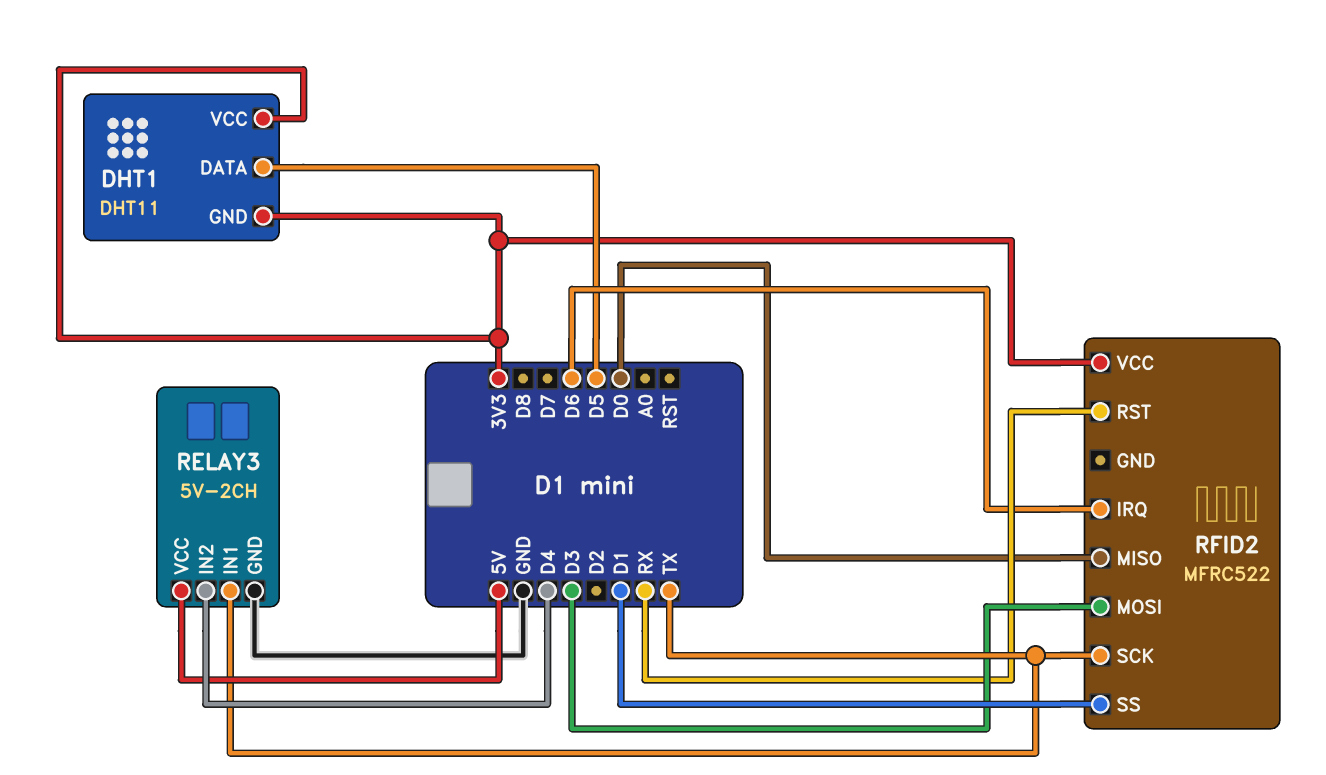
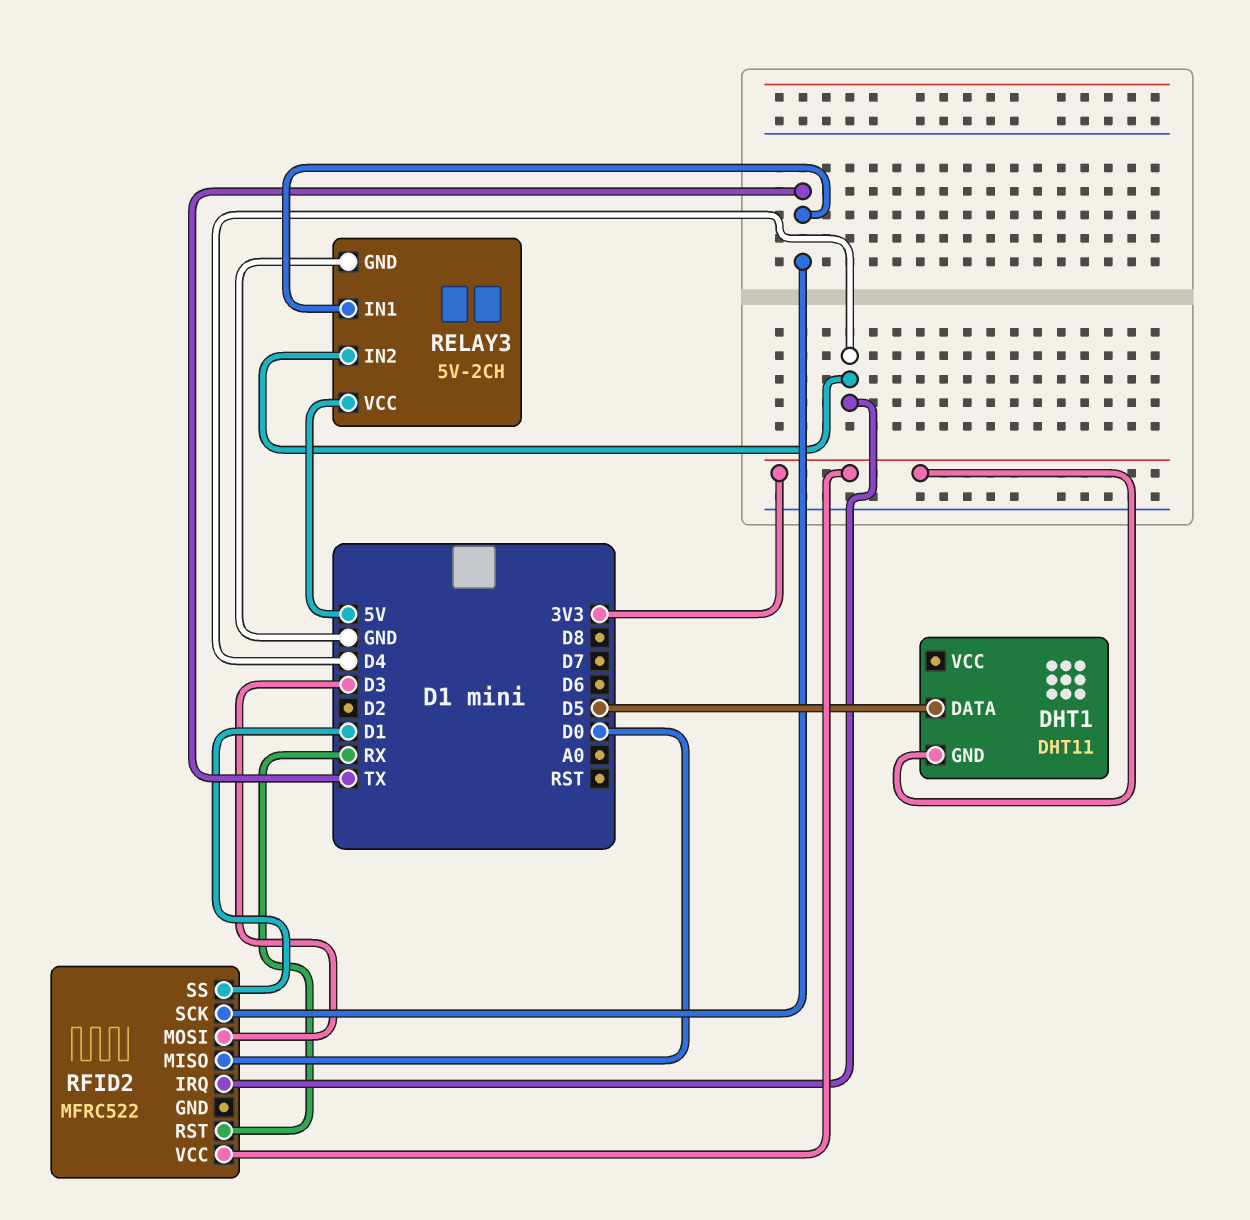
DHT1 pin VCC: 3V3 -> none
RFID2 pin IRQ: D6 -> D4

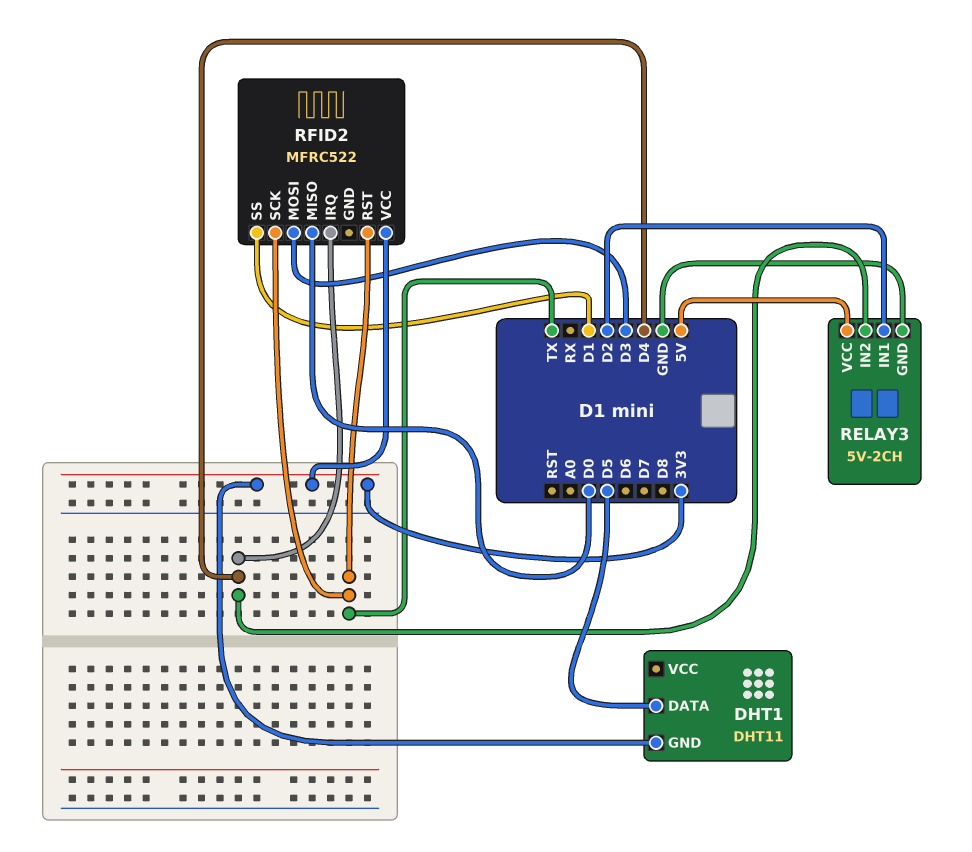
RELAY3 pin IN1: TX -> D2
RFID2 pin RST: RX -> TX

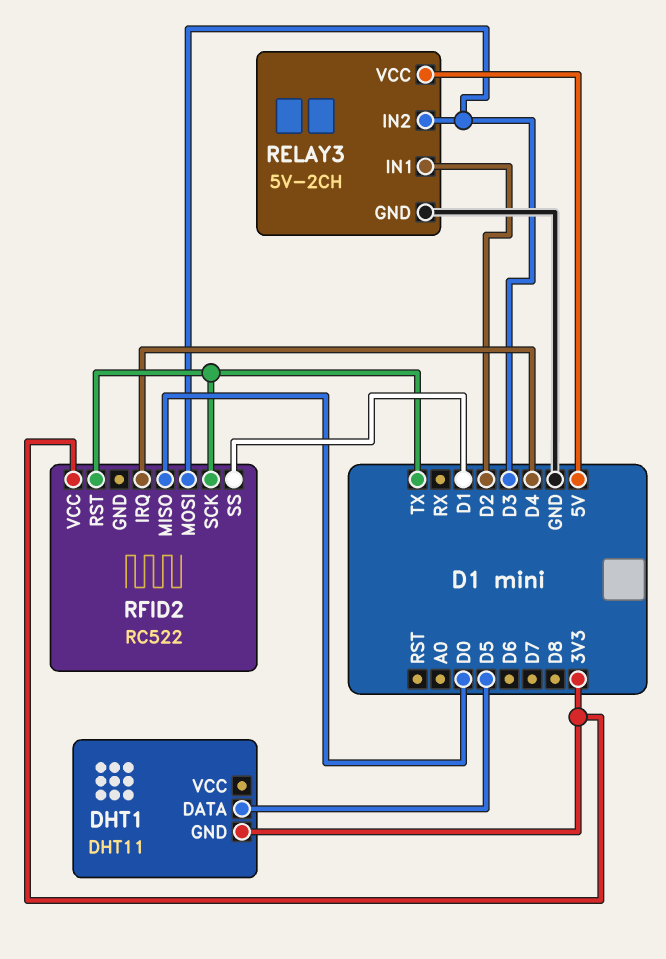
RELAY3 pin IN2: D4 -> D3
RFID2: MFRC522 -> RC522

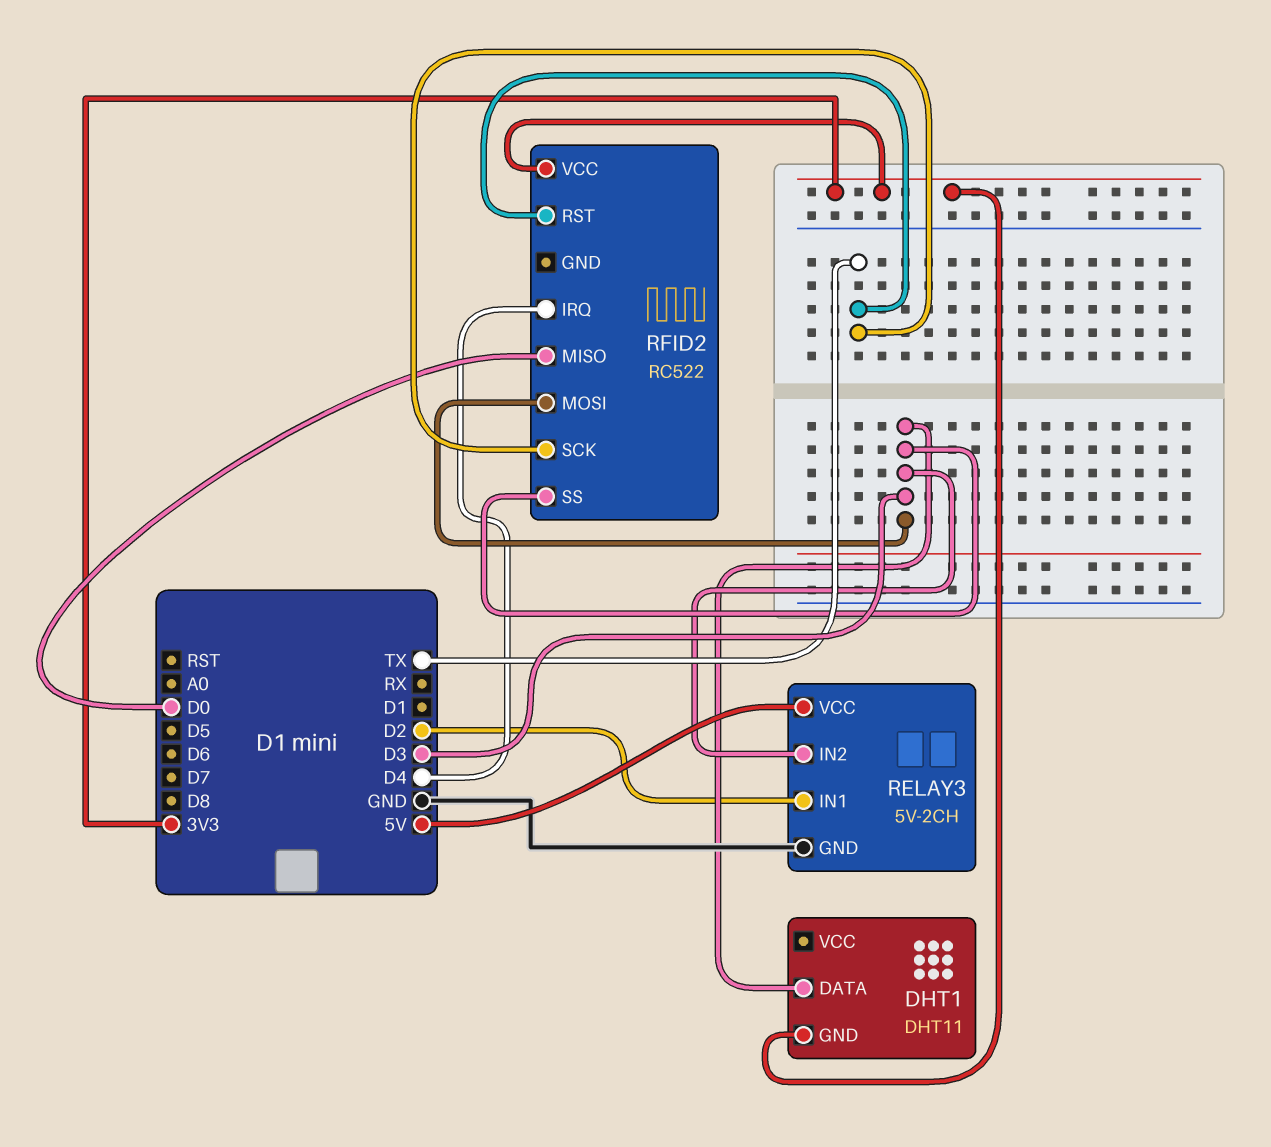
DHT1 pin DATA: D5 -> D3
RFID2 pin SS: D1 -> D3

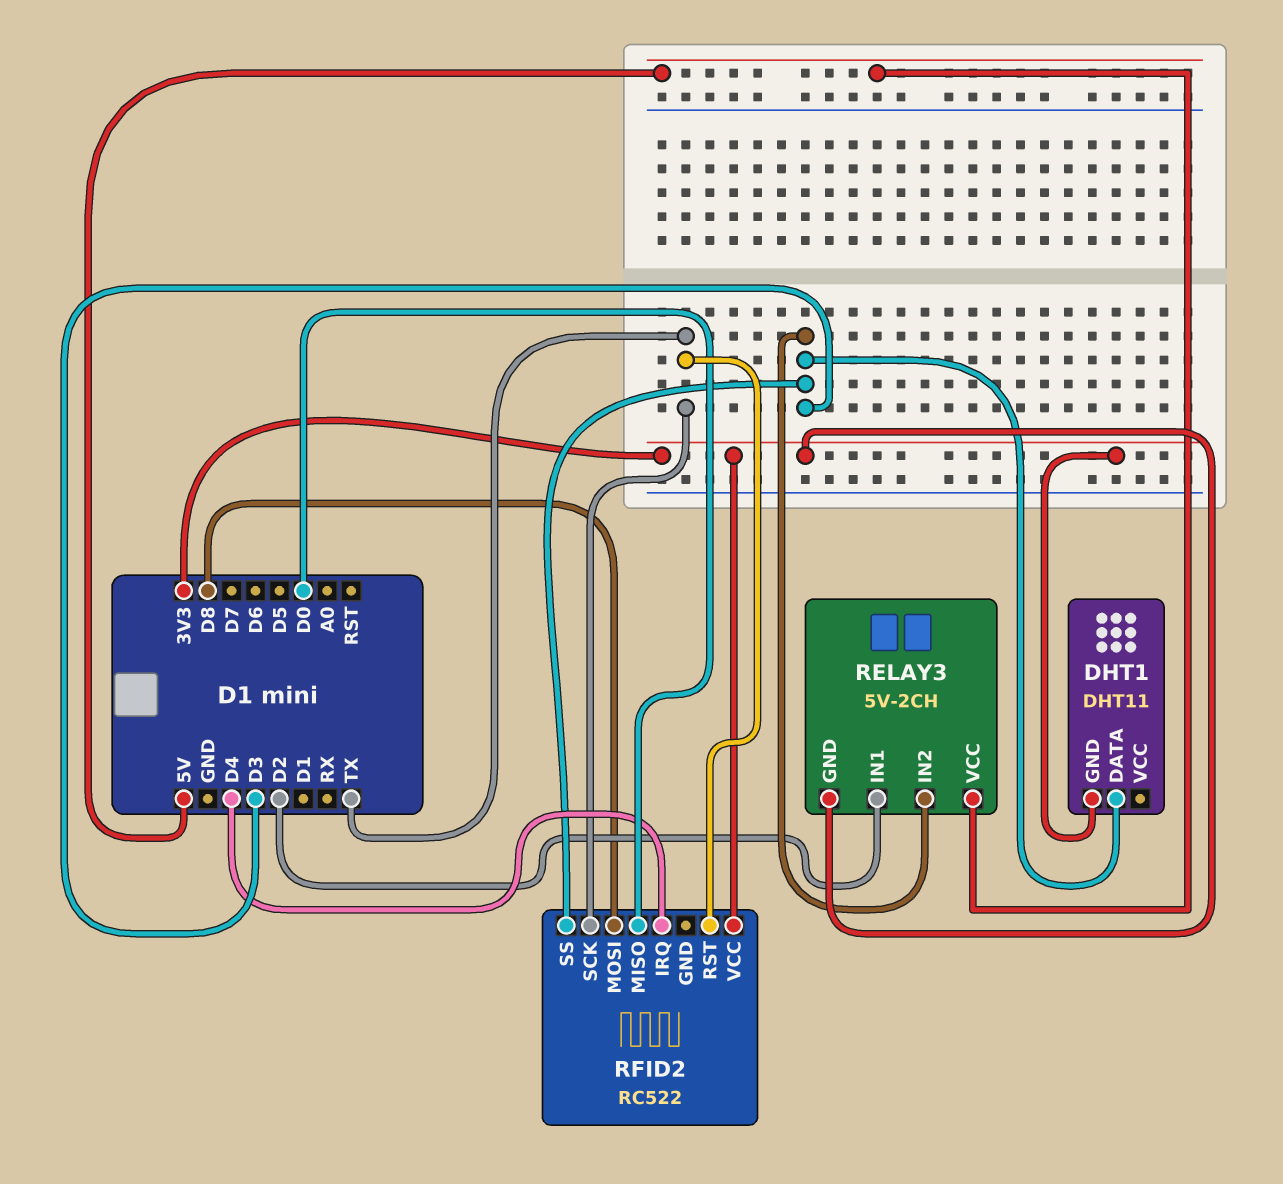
RELAY3 pin GND: GND -> 3V3
RFID2 pin MOSI: D3 -> D8

